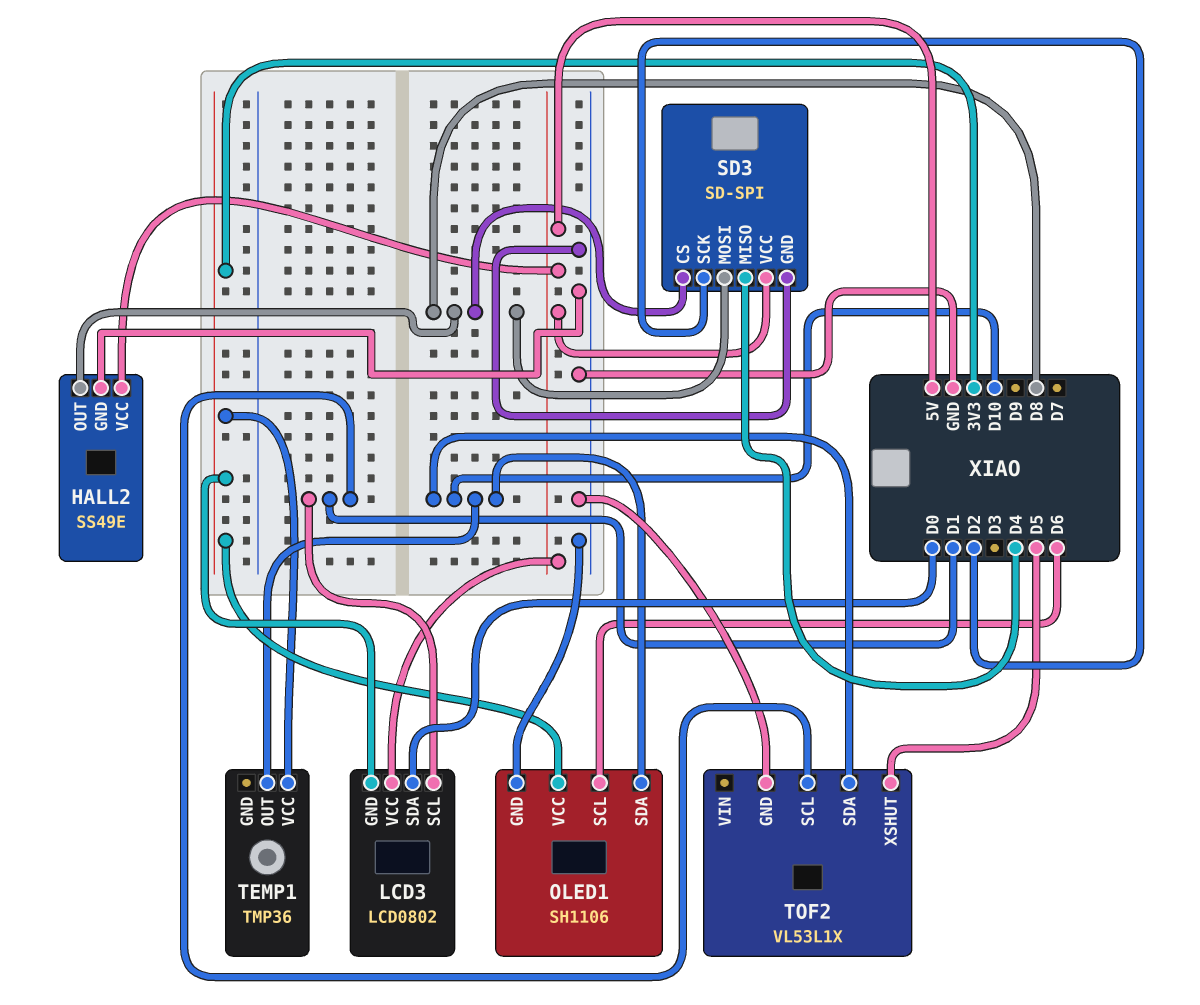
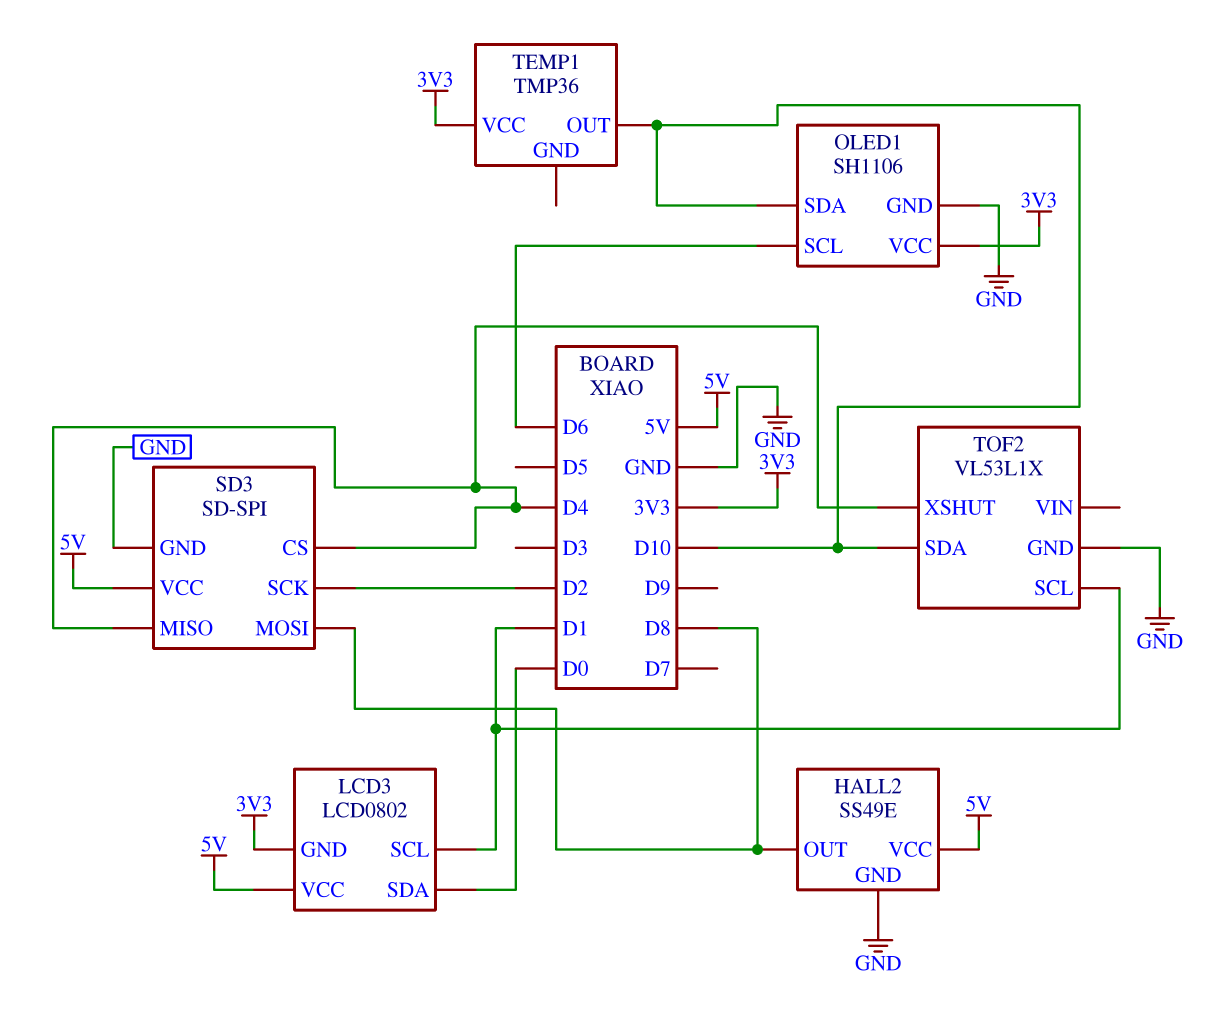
SD3 pin CS: D8 -> D4
TOF2 pin XSHUT: D5 -> D4

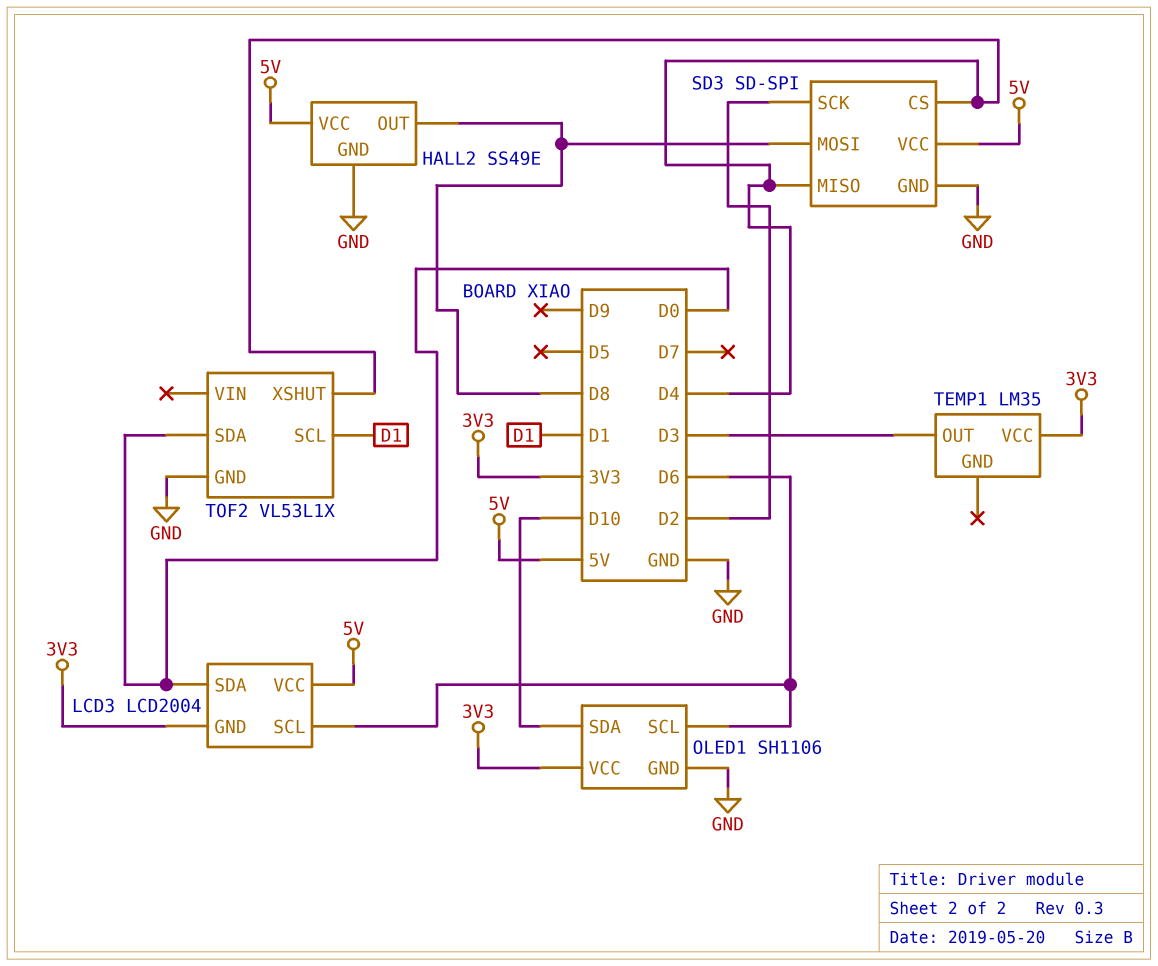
LCD3: LCD0802 -> LCD2004
LCD3 pin SCL: D1 -> D6
TEMP1: TMP36 -> LM35
TEMP1 pin OUT: D10 -> D3
TOF2 pin SDA: D10 -> D0

